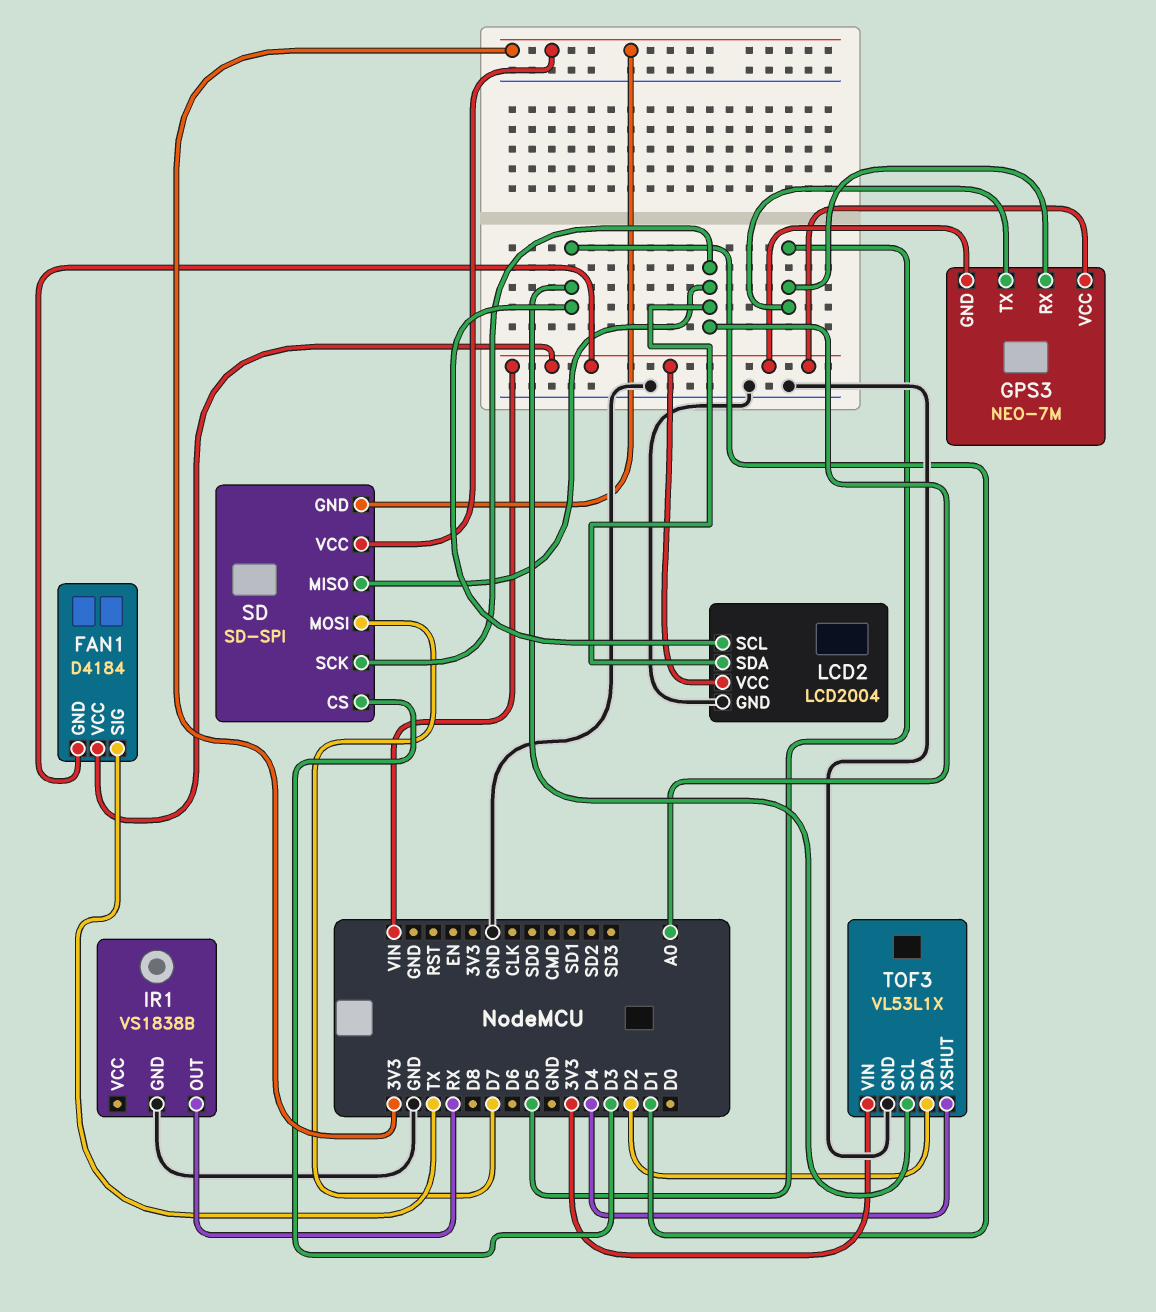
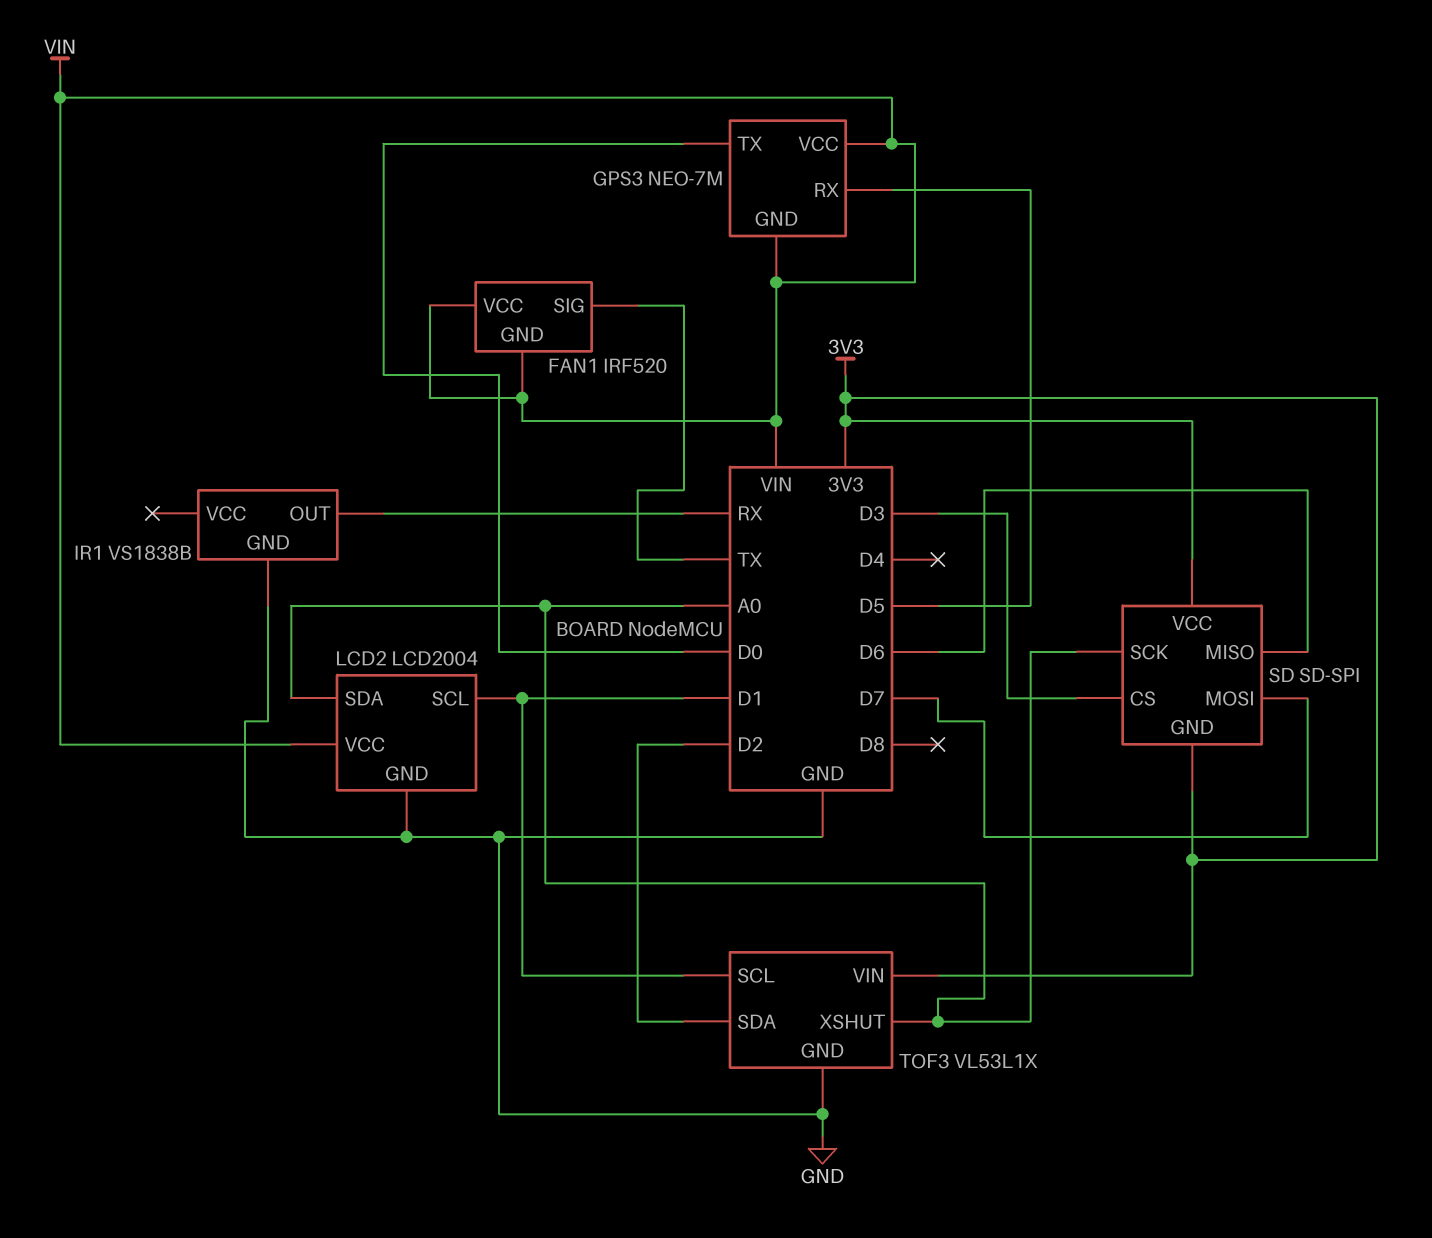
FAN1: D4184 -> IRF520
GPS3 pin TX: D5 -> D0
SD pin MISO: A0 -> D6
TOF3 pin XSHUT: D4 -> A0

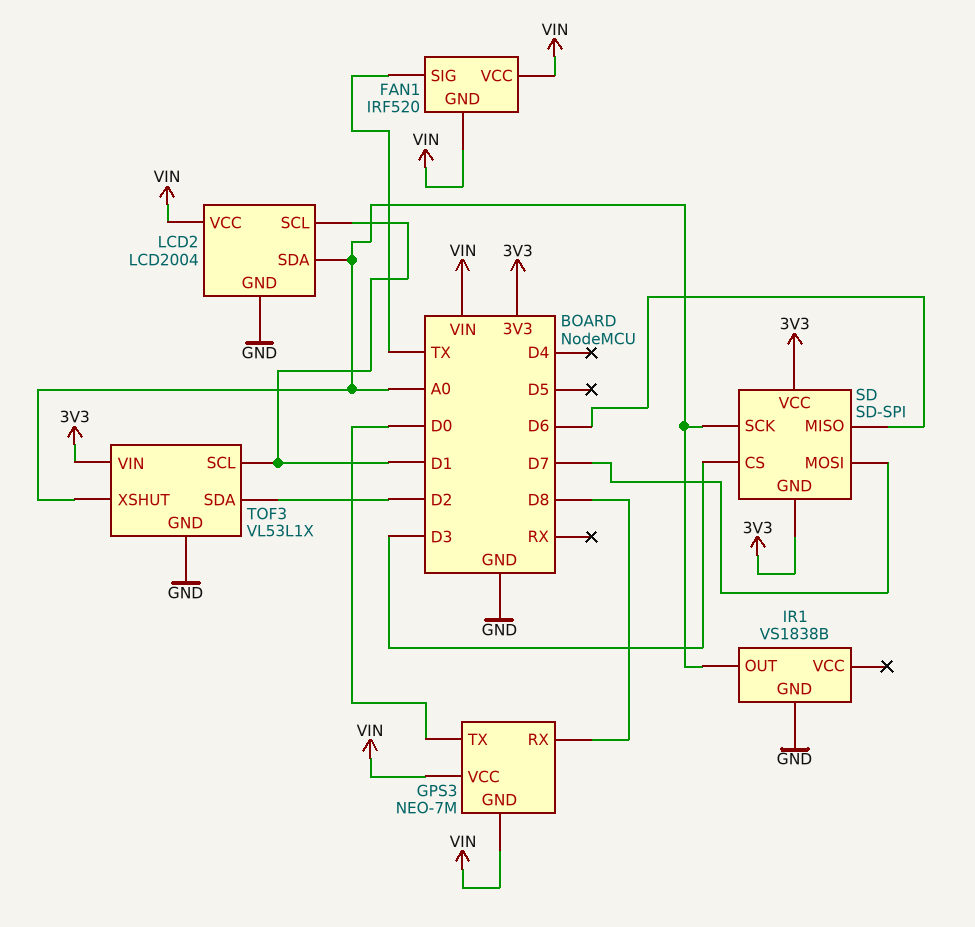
GPS3 pin RX: D5 -> D8
IR1 pin OUT: RX -> A0

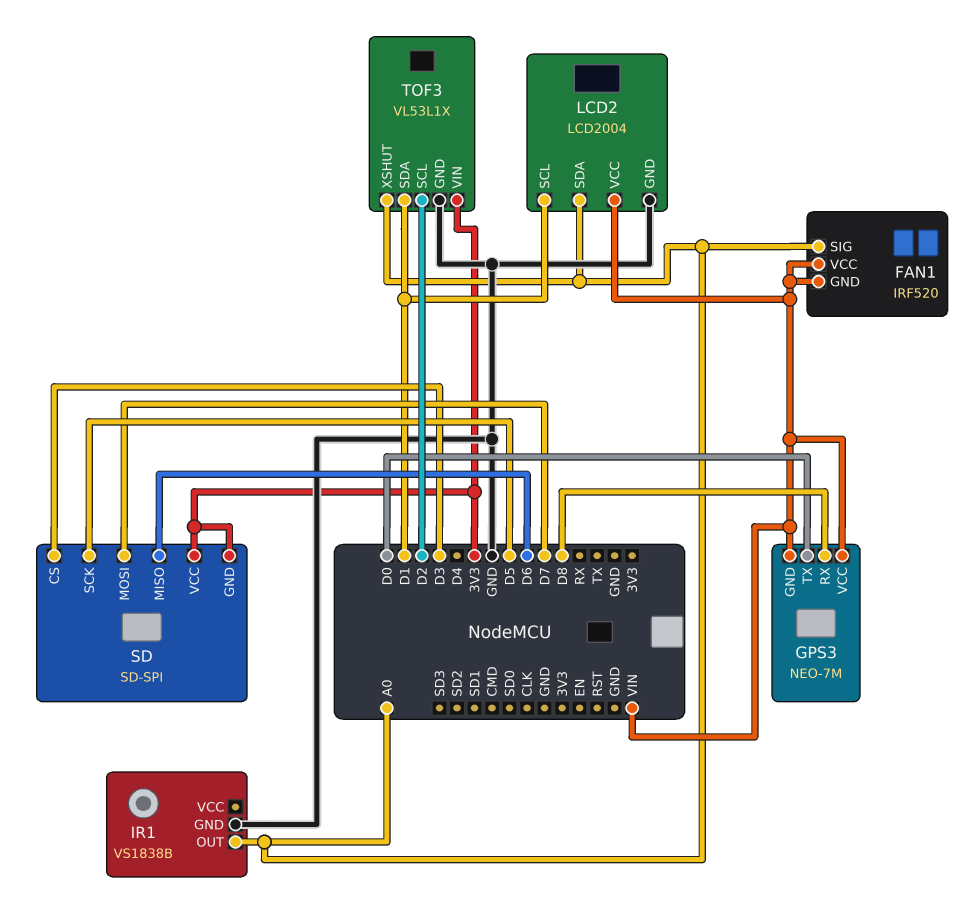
FAN1 pin SIG: TX -> A0
SD pin SCK: A0 -> D5
TOF3 pin SCL: D1 -> D2
TOF3 pin SDA: D2 -> D1

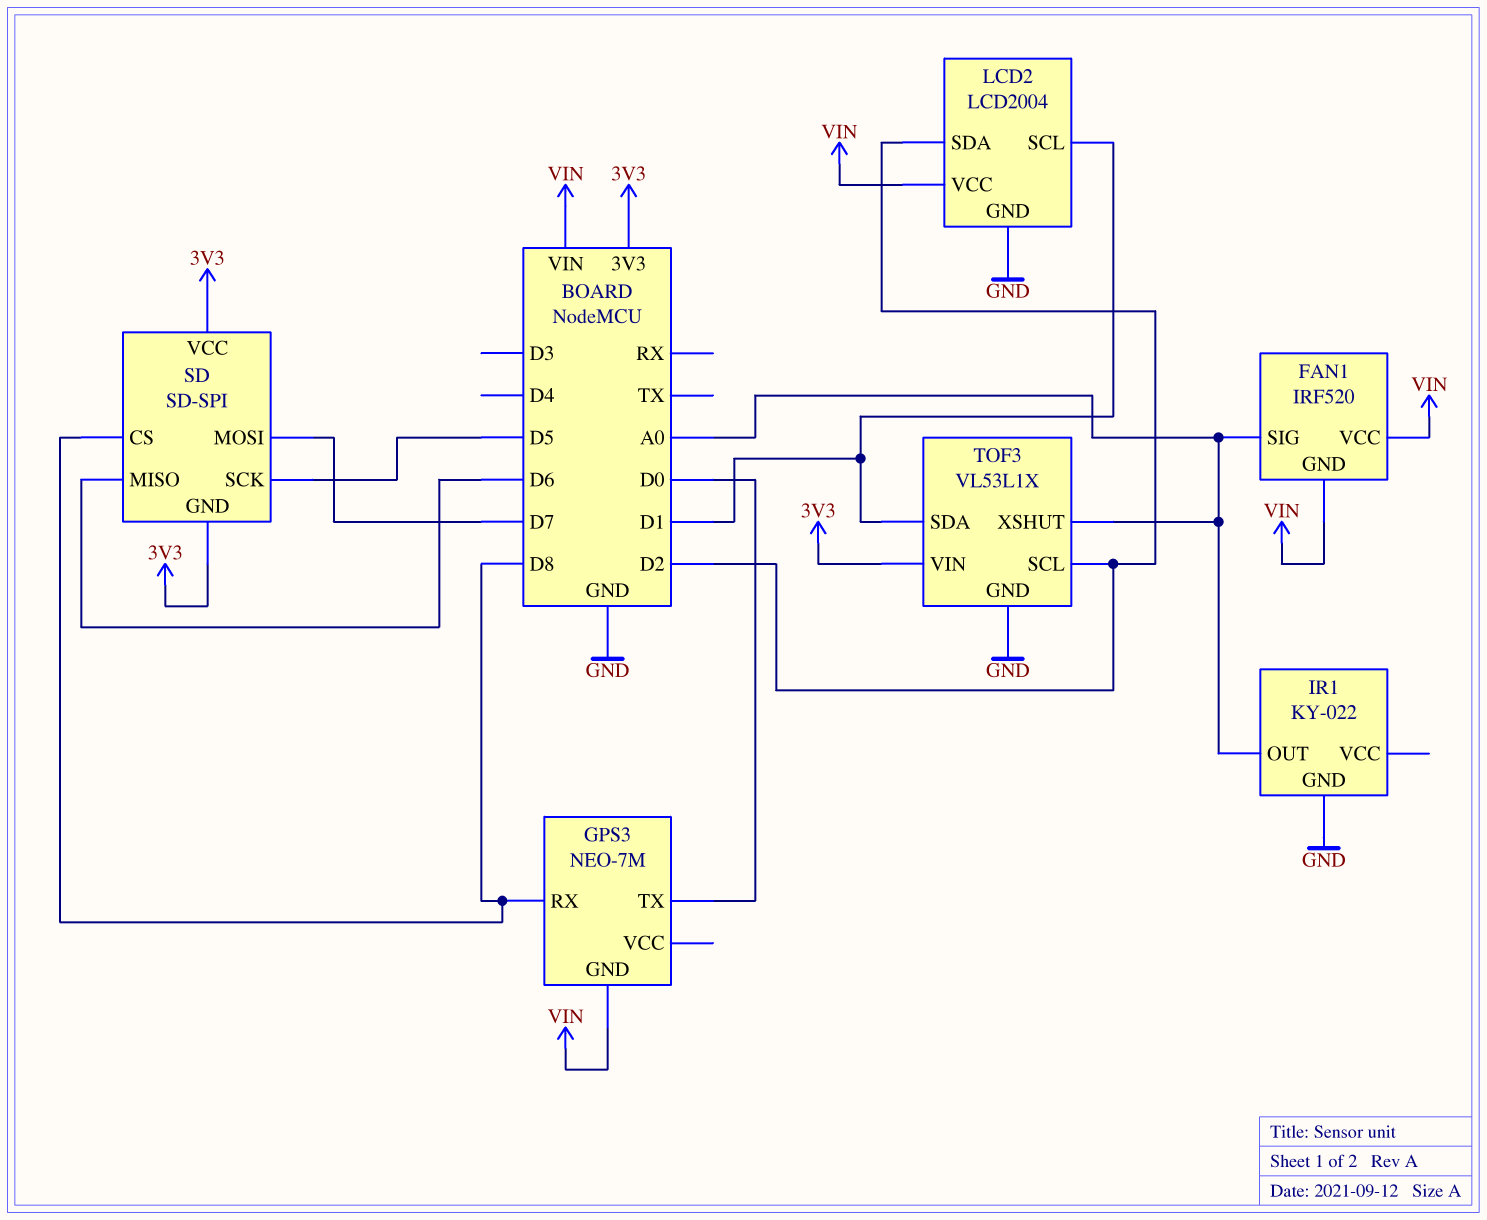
GPS3 pin VCC: VIN -> none
IR1: VS1838B -> KY-022
LCD2 pin SDA: A0 -> D2
SD pin CS: D3 -> D8

